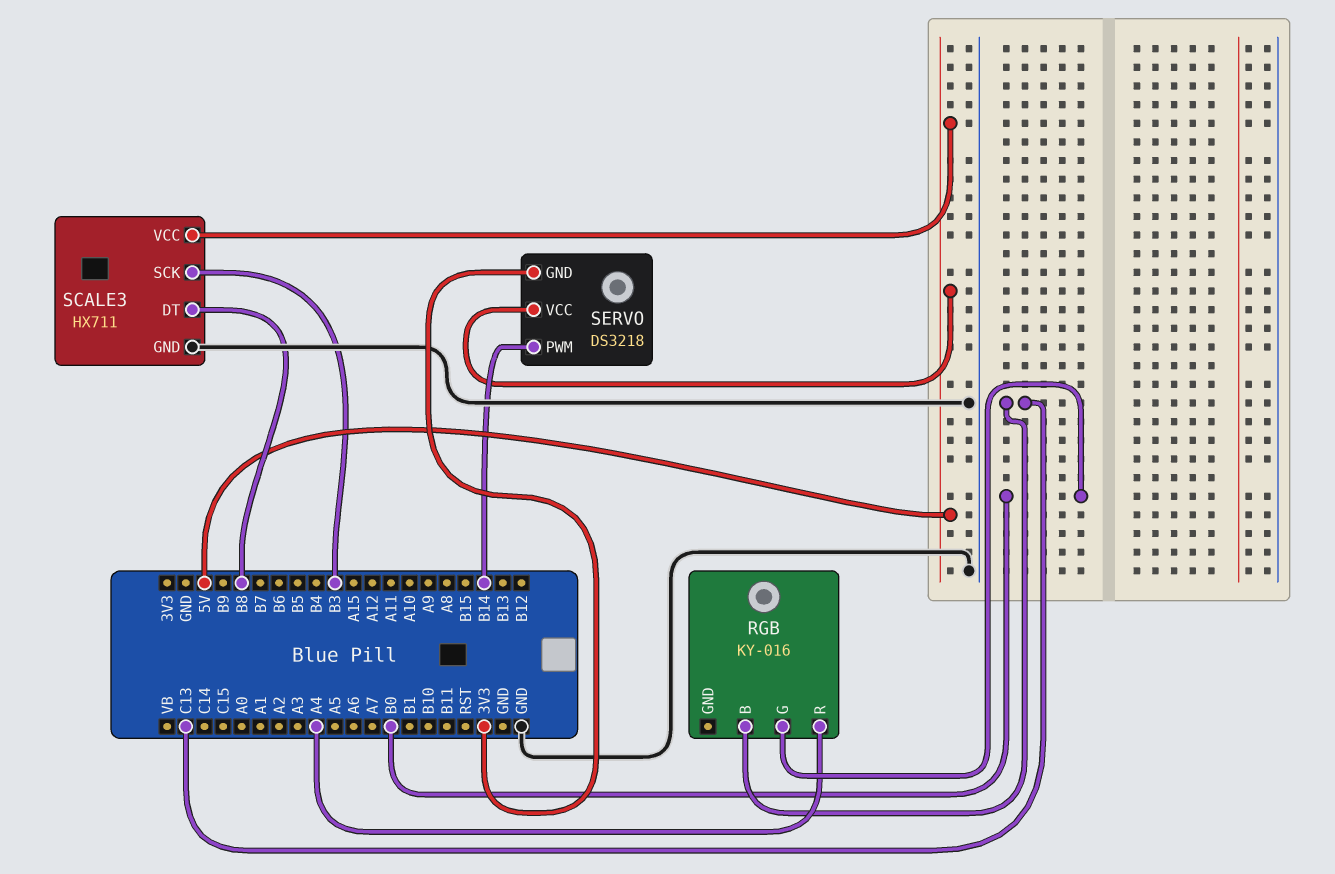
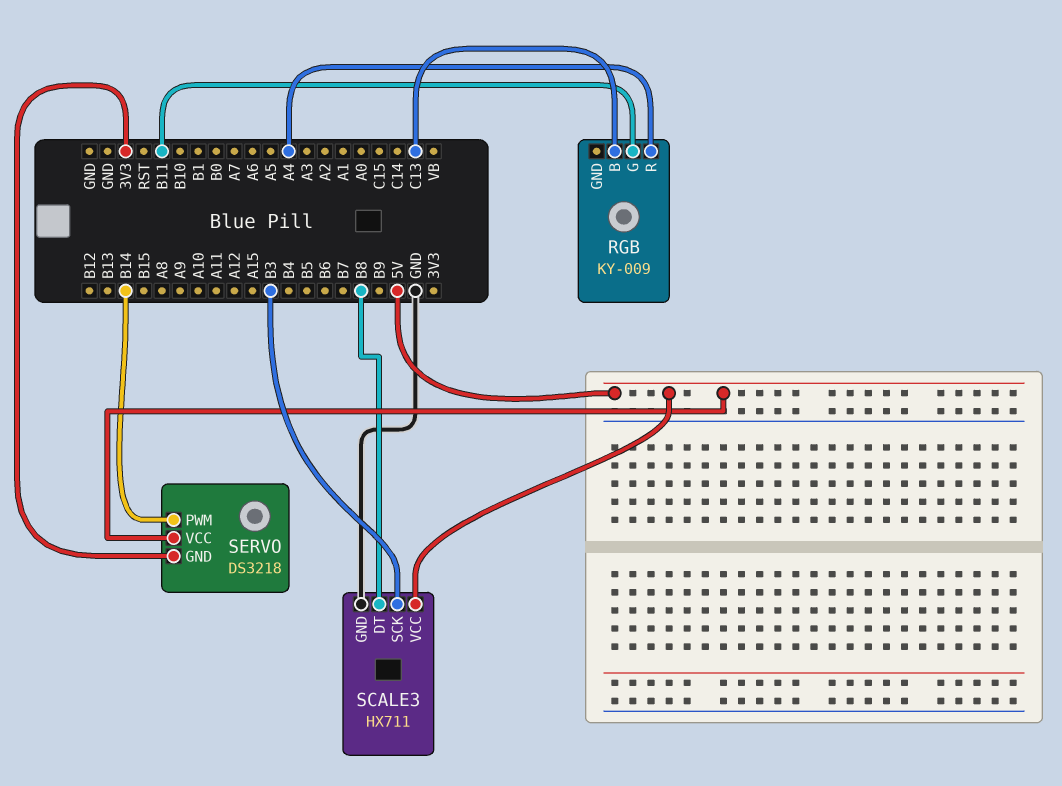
RGB: KY-016 -> KY-009
RGB pin G: B0 -> B11

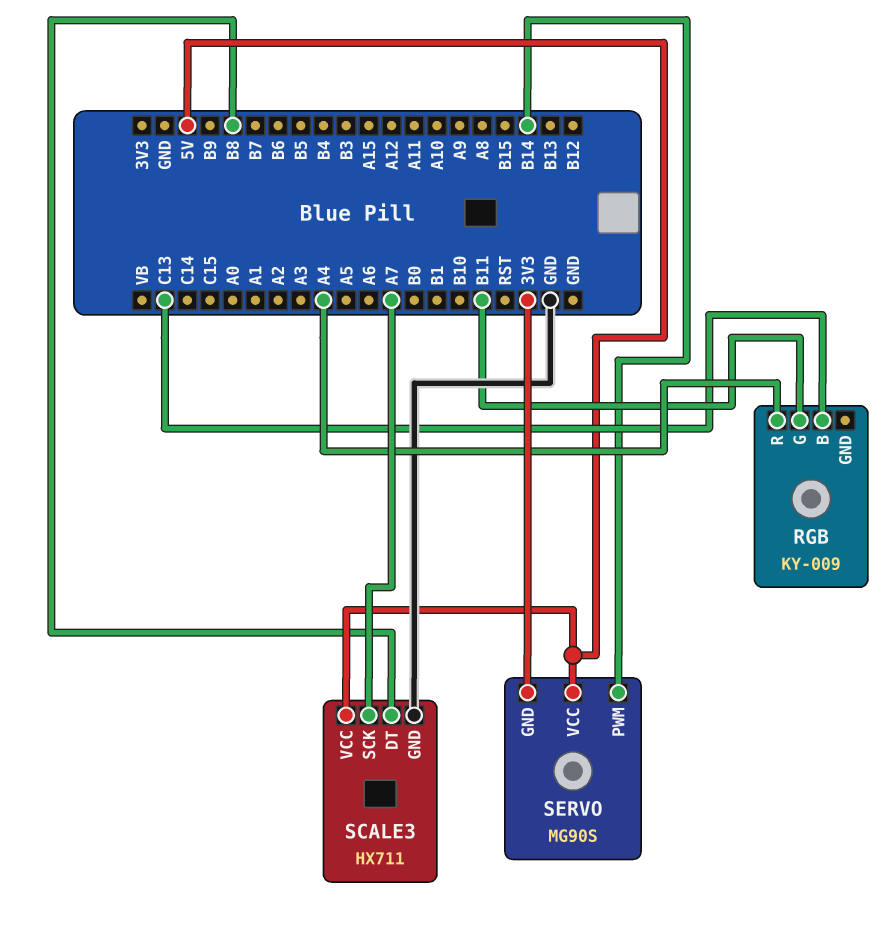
SCALE3 pin SCK: B3 -> A7
SERVO: DS3218 -> MG90S

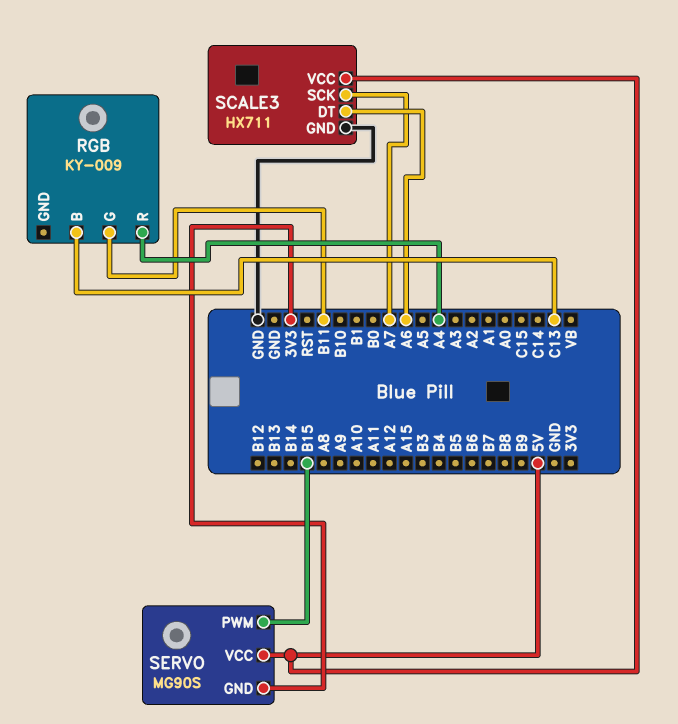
SCALE3 pin DT: B8 -> A6
SERVO pin PWM: B14 -> B15

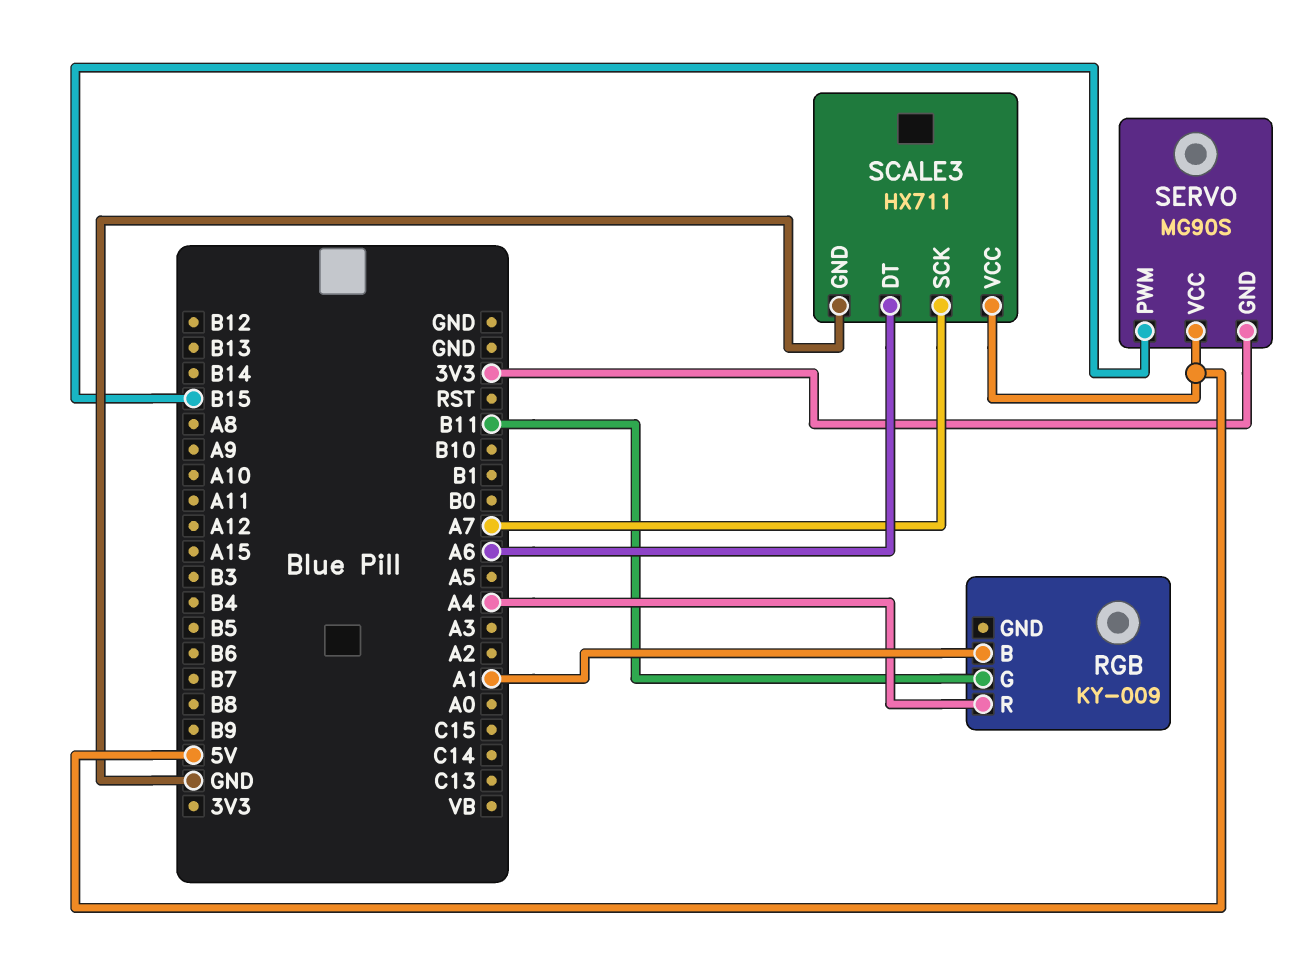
RGB pin B: C13 -> A1

